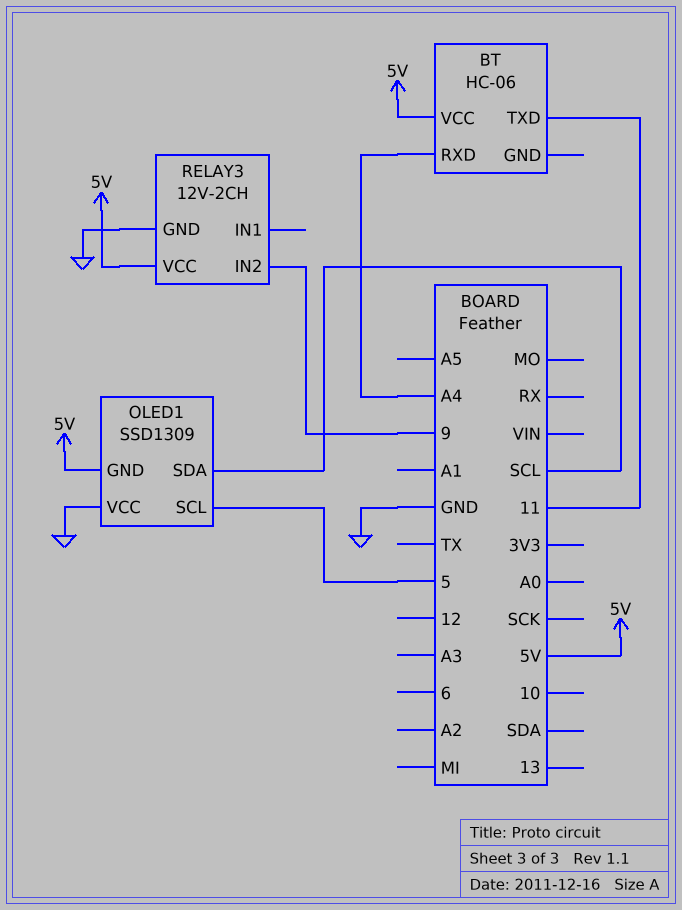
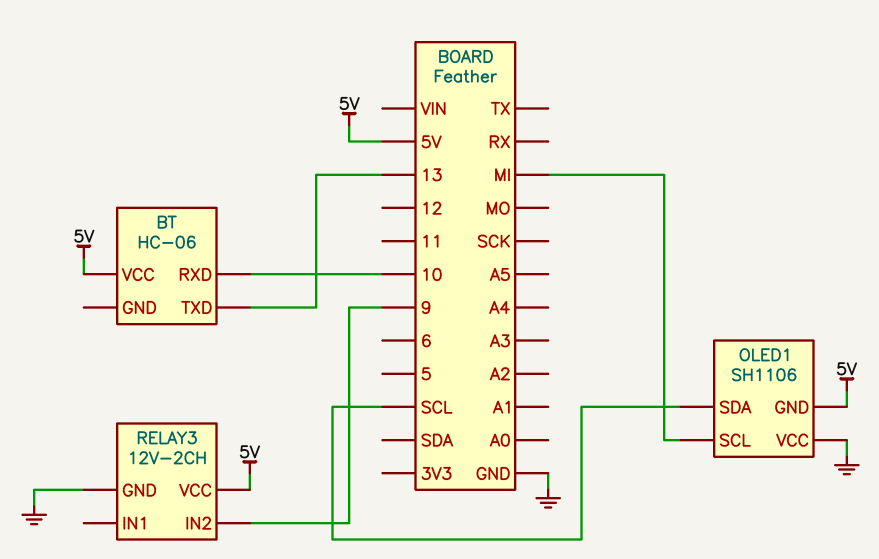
BT pin RXD: A4 -> 10
BT pin TXD: 11 -> 13
OLED1: SSD1309 -> SH1106
OLED1 pin SCL: 5 -> MI

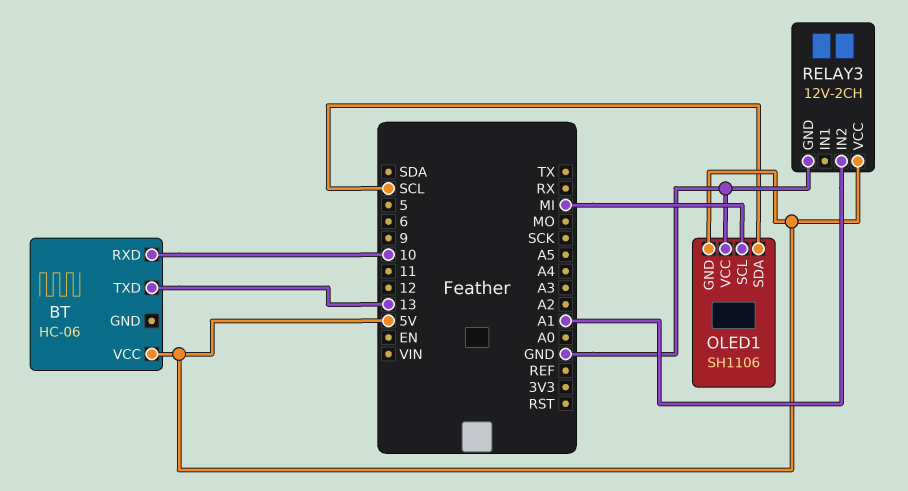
RELAY3 pin IN2: 9 -> A1

